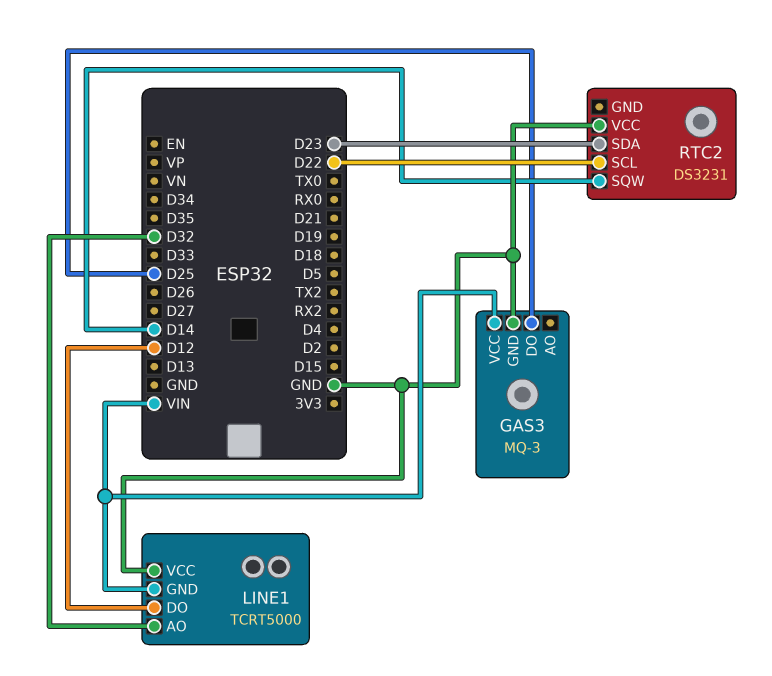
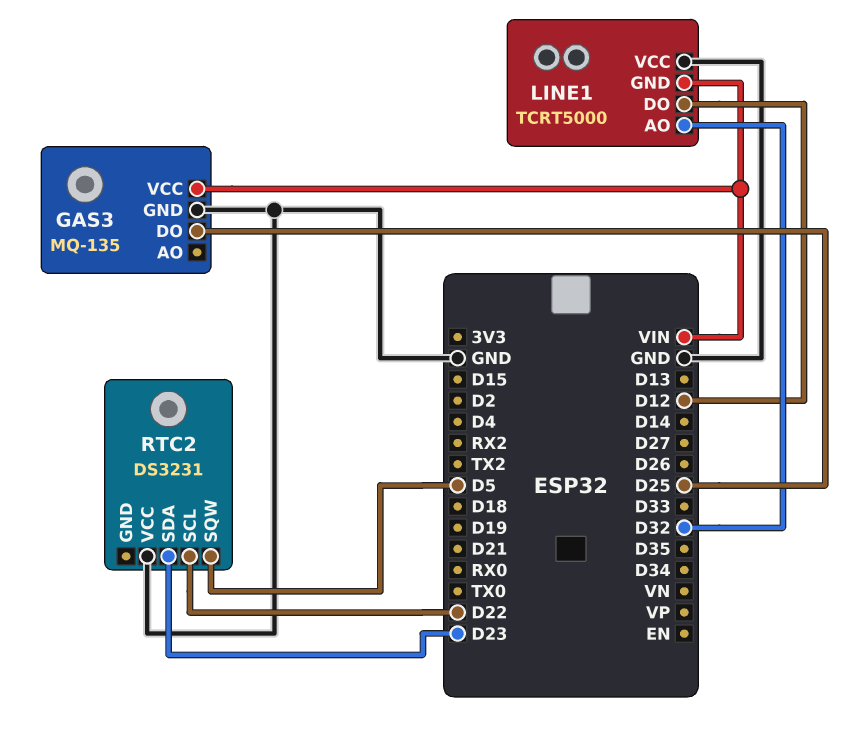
GAS3: MQ-3 -> MQ-135
RTC2 pin SQW: D14 -> D5

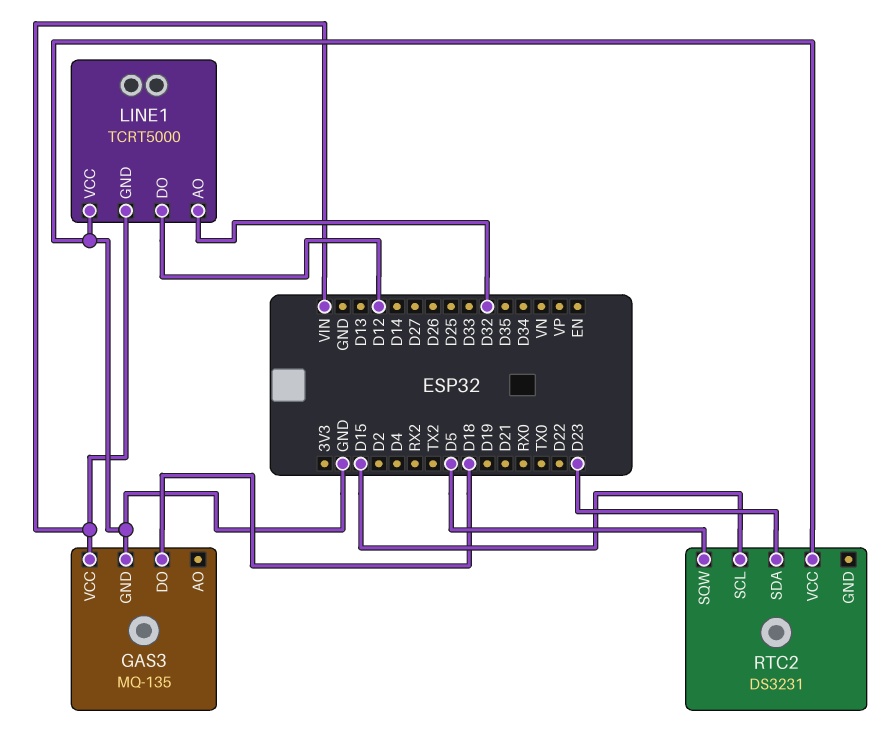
GAS3 pin DO: D25 -> D18
RTC2 pin SCL: D22 -> D15

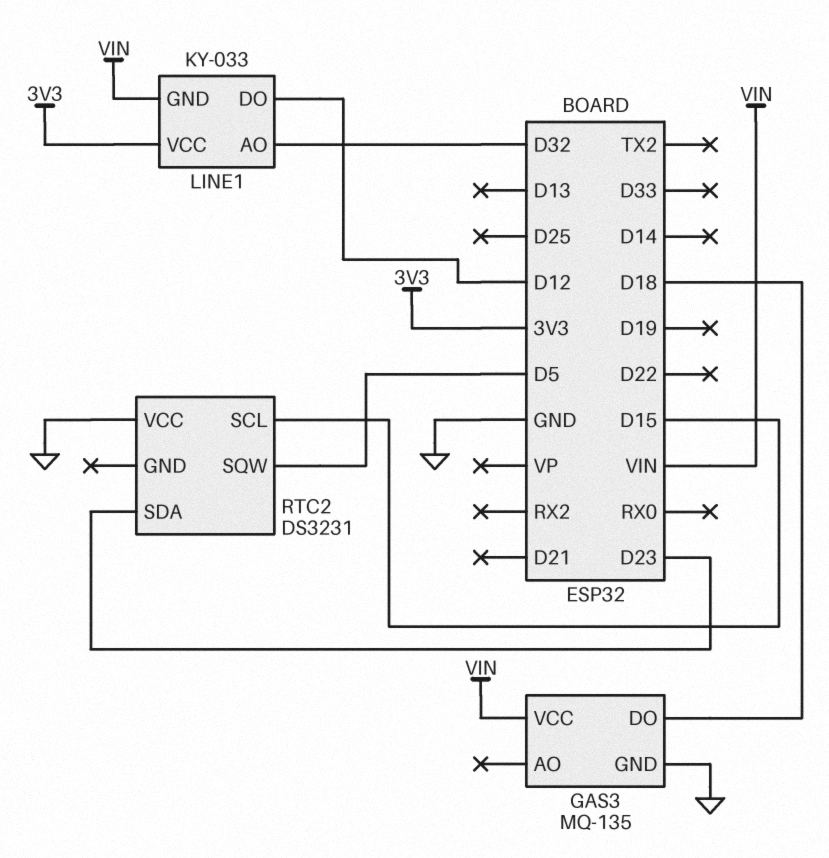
LINE1: TCRT5000 -> KY-033
LINE1 pin VCC: GND -> 3V3

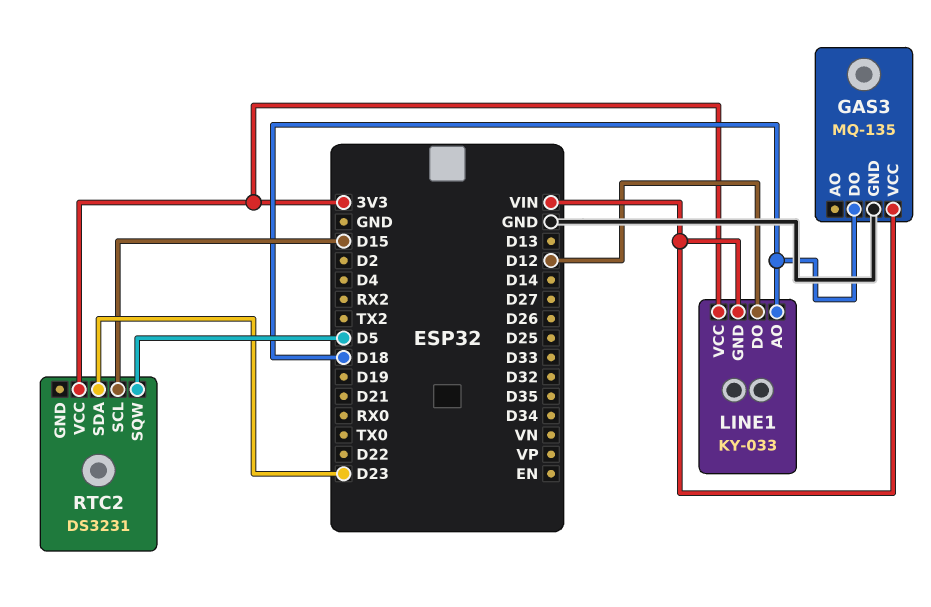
LINE1 pin AO: D32 -> D18
RTC2 pin VCC: GND -> 3V3

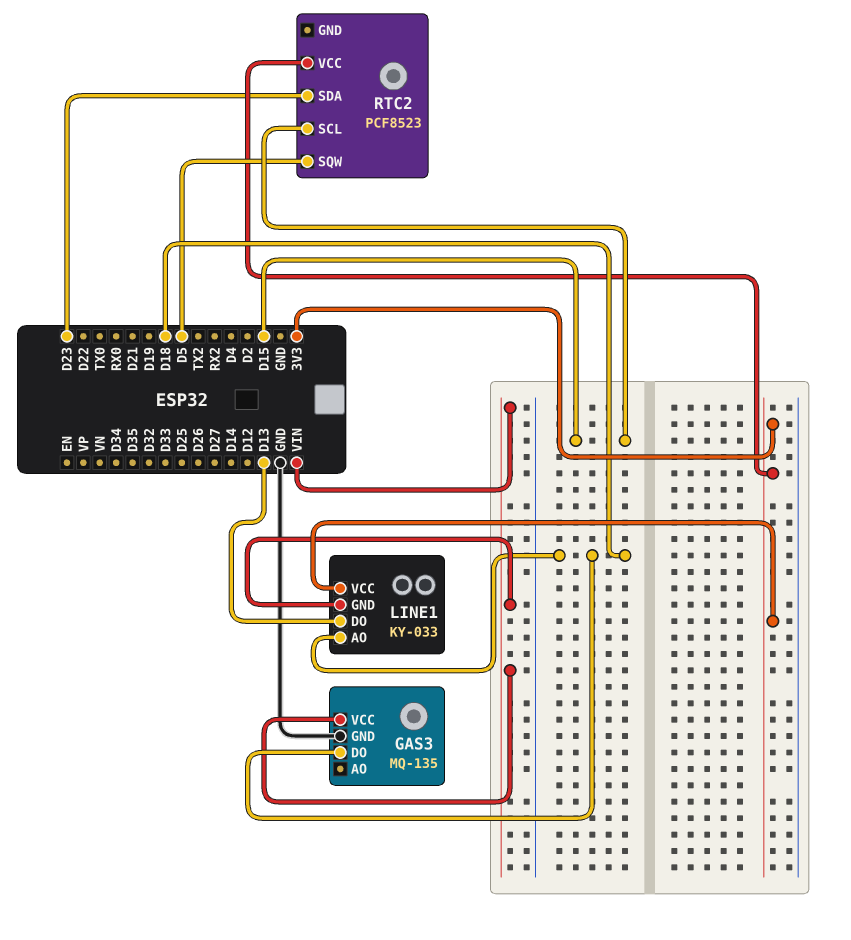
LINE1 pin DO: D12 -> D13
RTC2: DS3231 -> PCF8523

